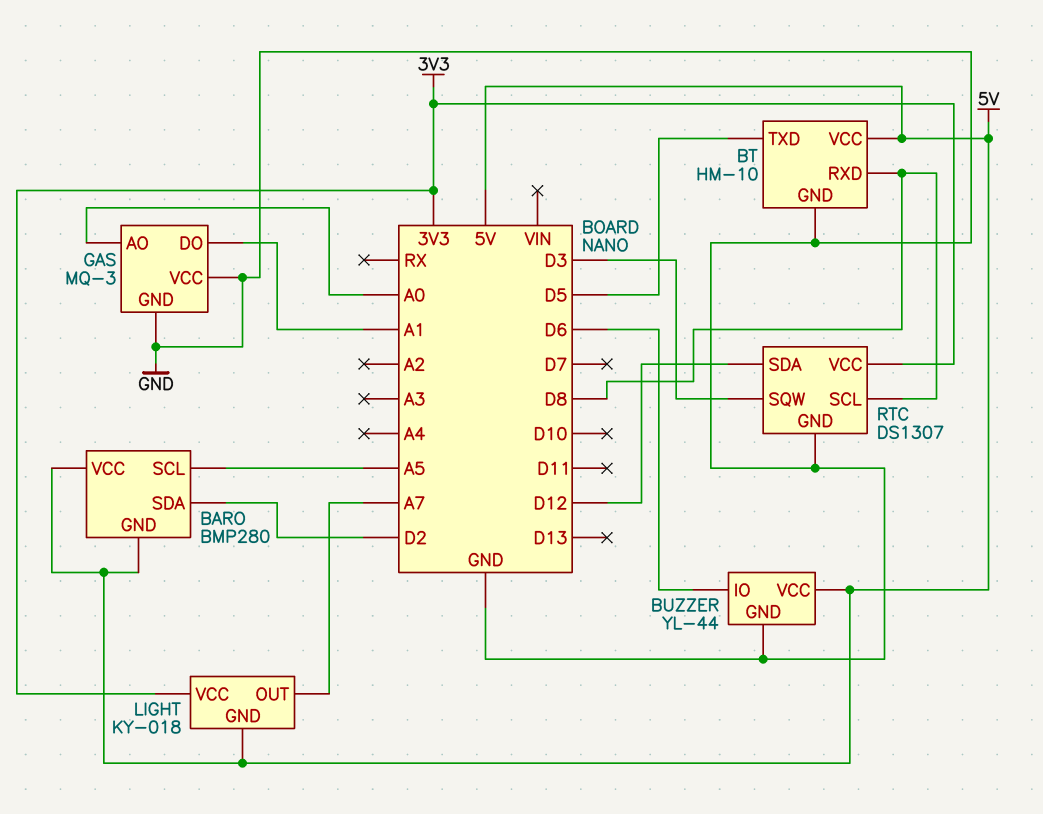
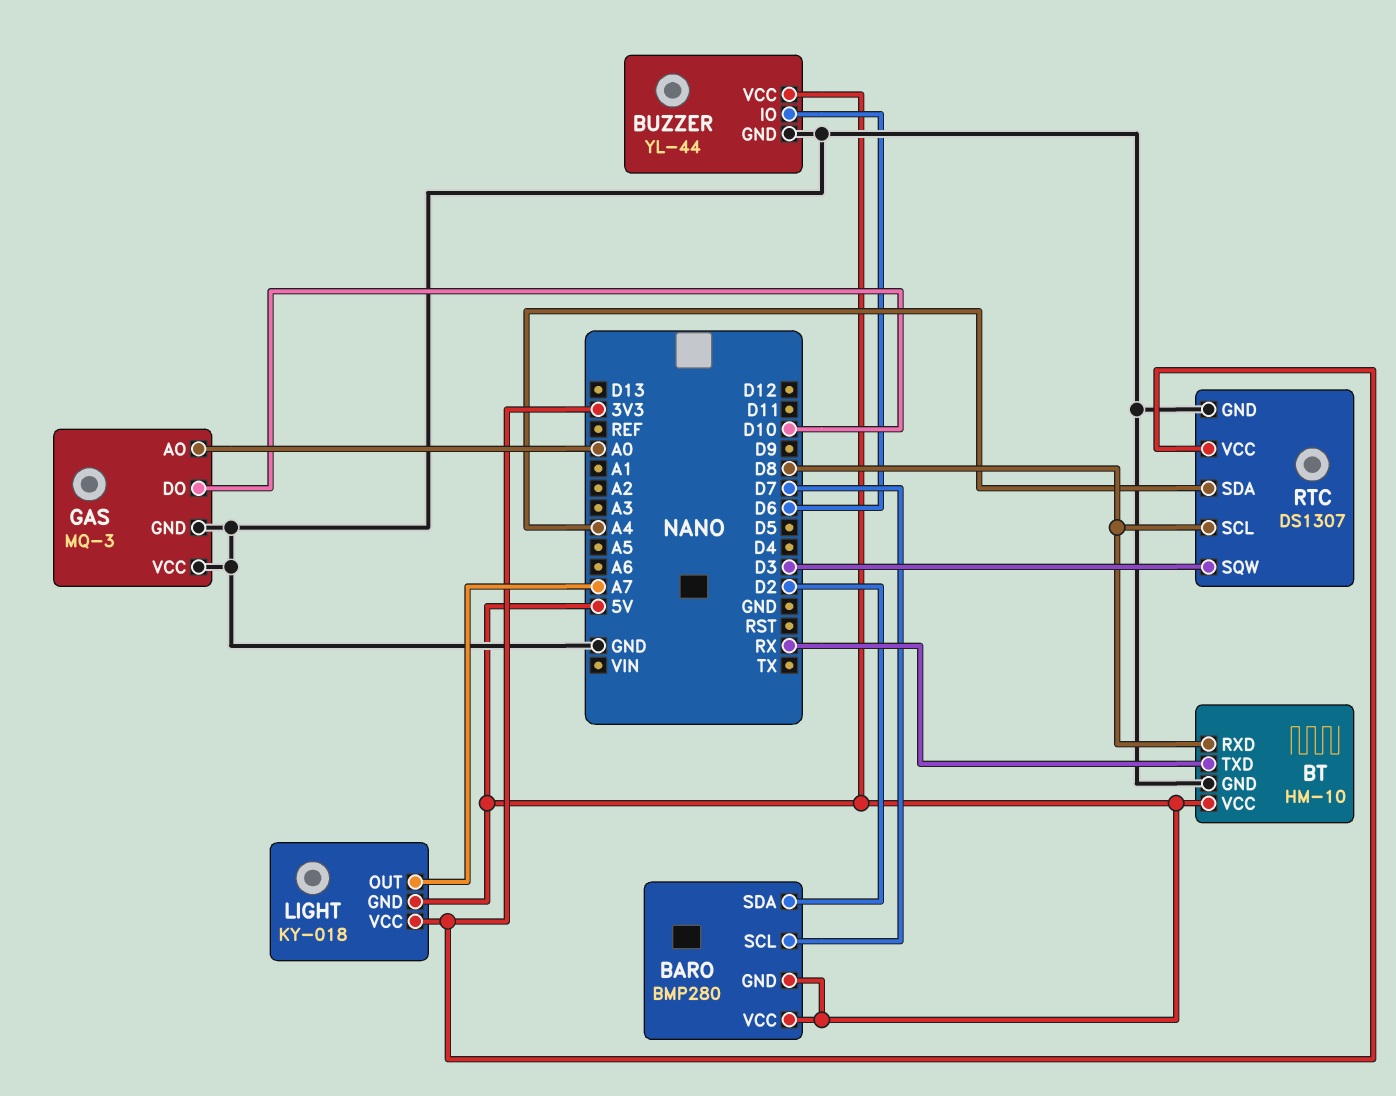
BARO pin SCL: A5 -> D7
BT pin TXD: D5 -> RX
GAS pin DO: A1 -> D10
RTC pin SDA: D12 -> A4

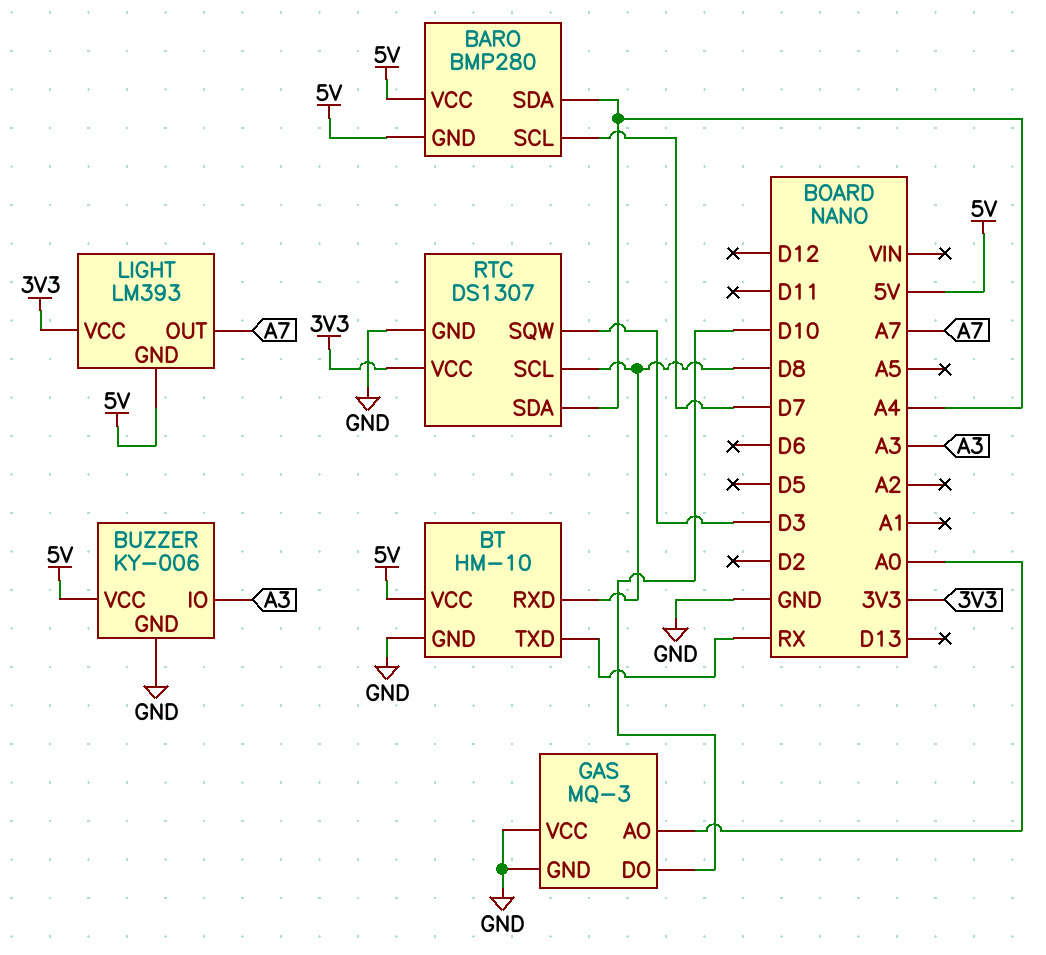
BARO pin SDA: D2 -> A4
BUZZER: YL-44 -> KY-006
BUZZER pin IO: D6 -> A3
LIGHT: KY-018 -> LM393

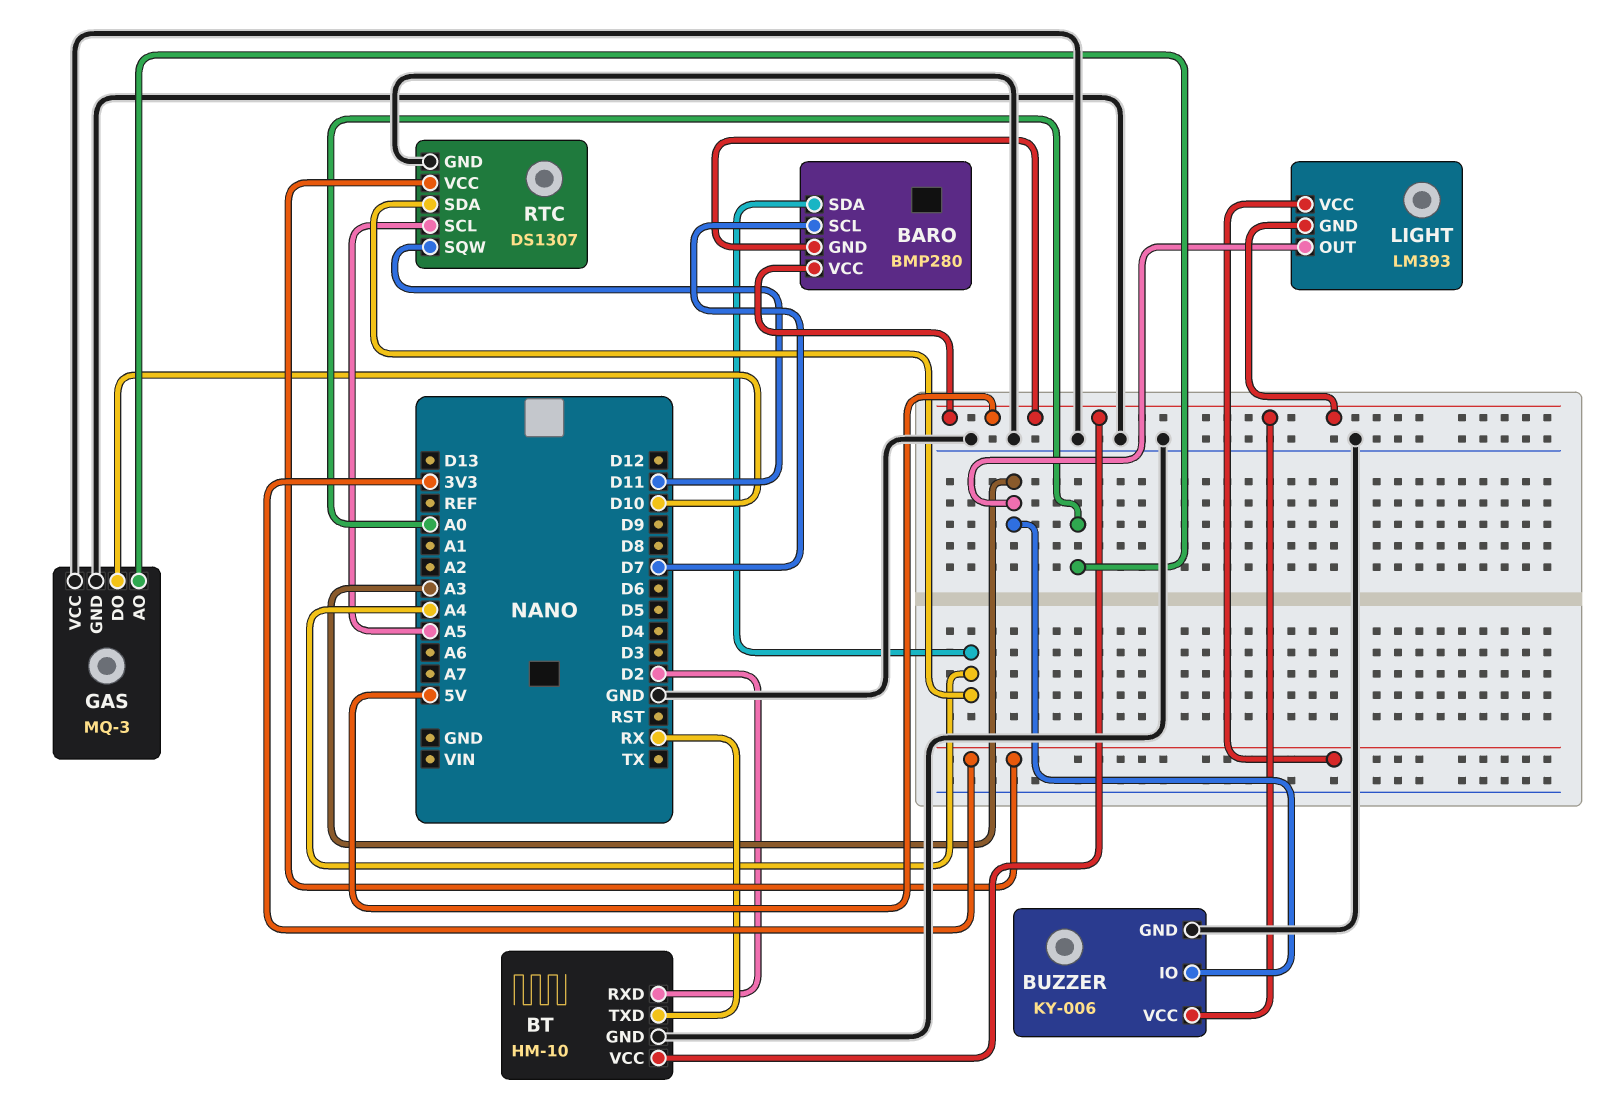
BT pin RXD: D8 -> D2
LIGHT pin OUT: A7 -> A3
RTC pin SCL: D8 -> A5
RTC pin SQW: D3 -> D11

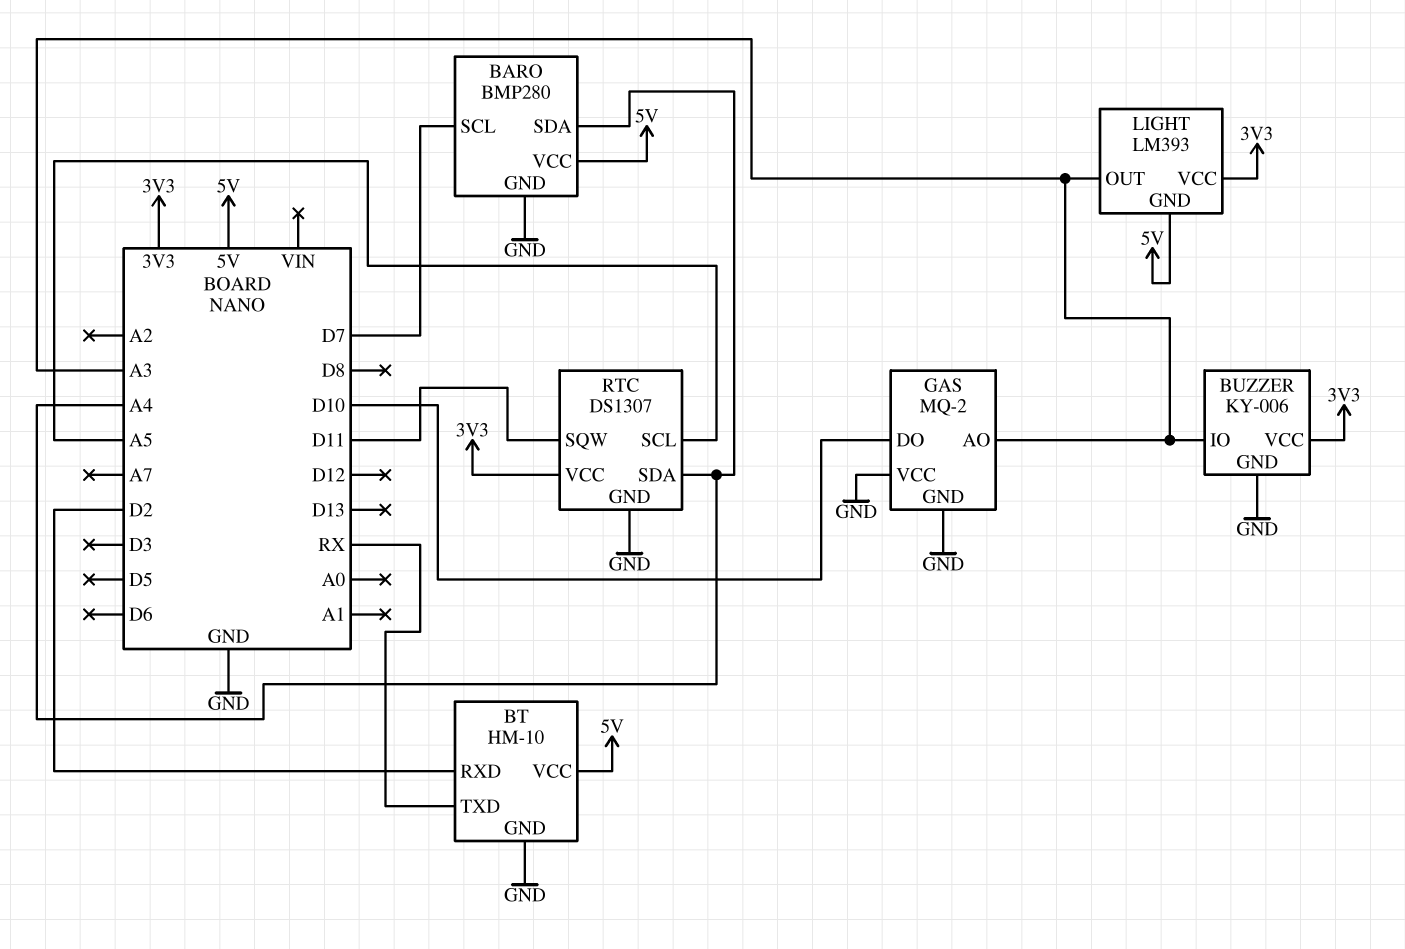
BARO pin GND: 5V -> GND
BUZZER pin VCC: 5V -> 3V3
GAS: MQ-3 -> MQ-2
GAS pin AO: A0 -> A3

